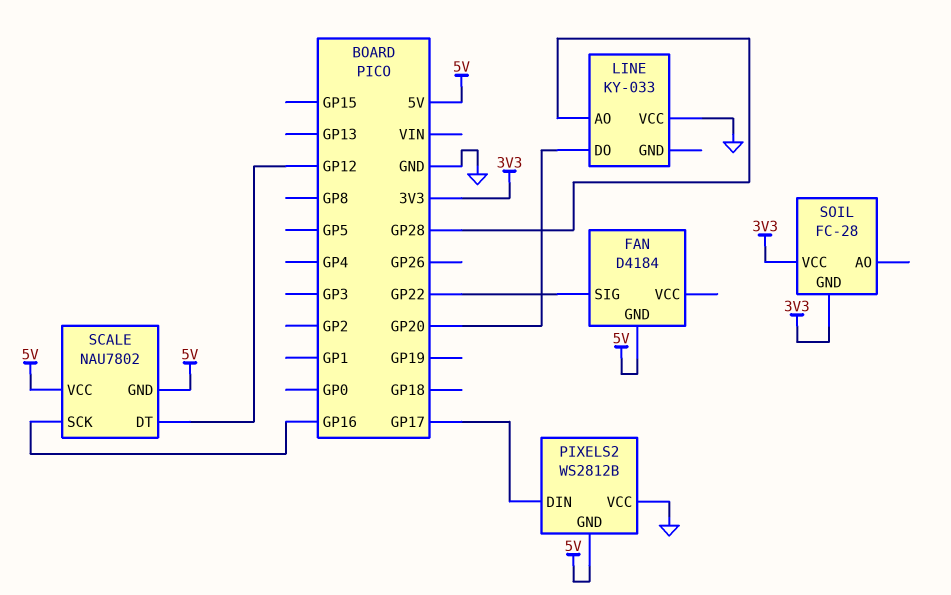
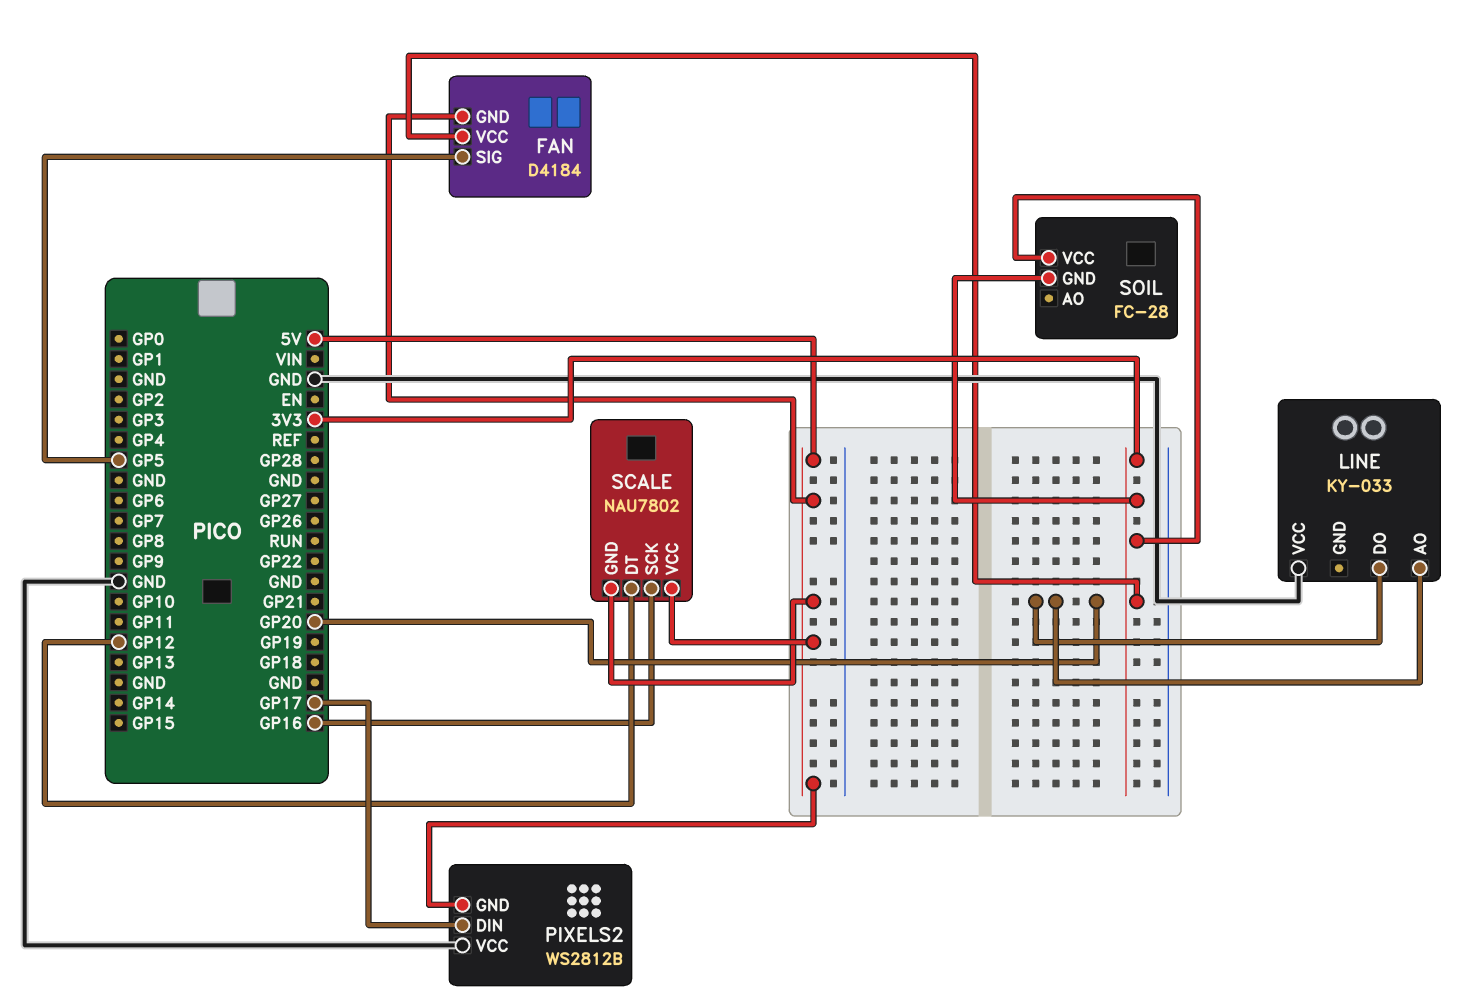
FAN pin SIG: GP22 -> GP5
FAN pin VCC: none -> 3V3
LINE pin AO: GP28 -> GP20

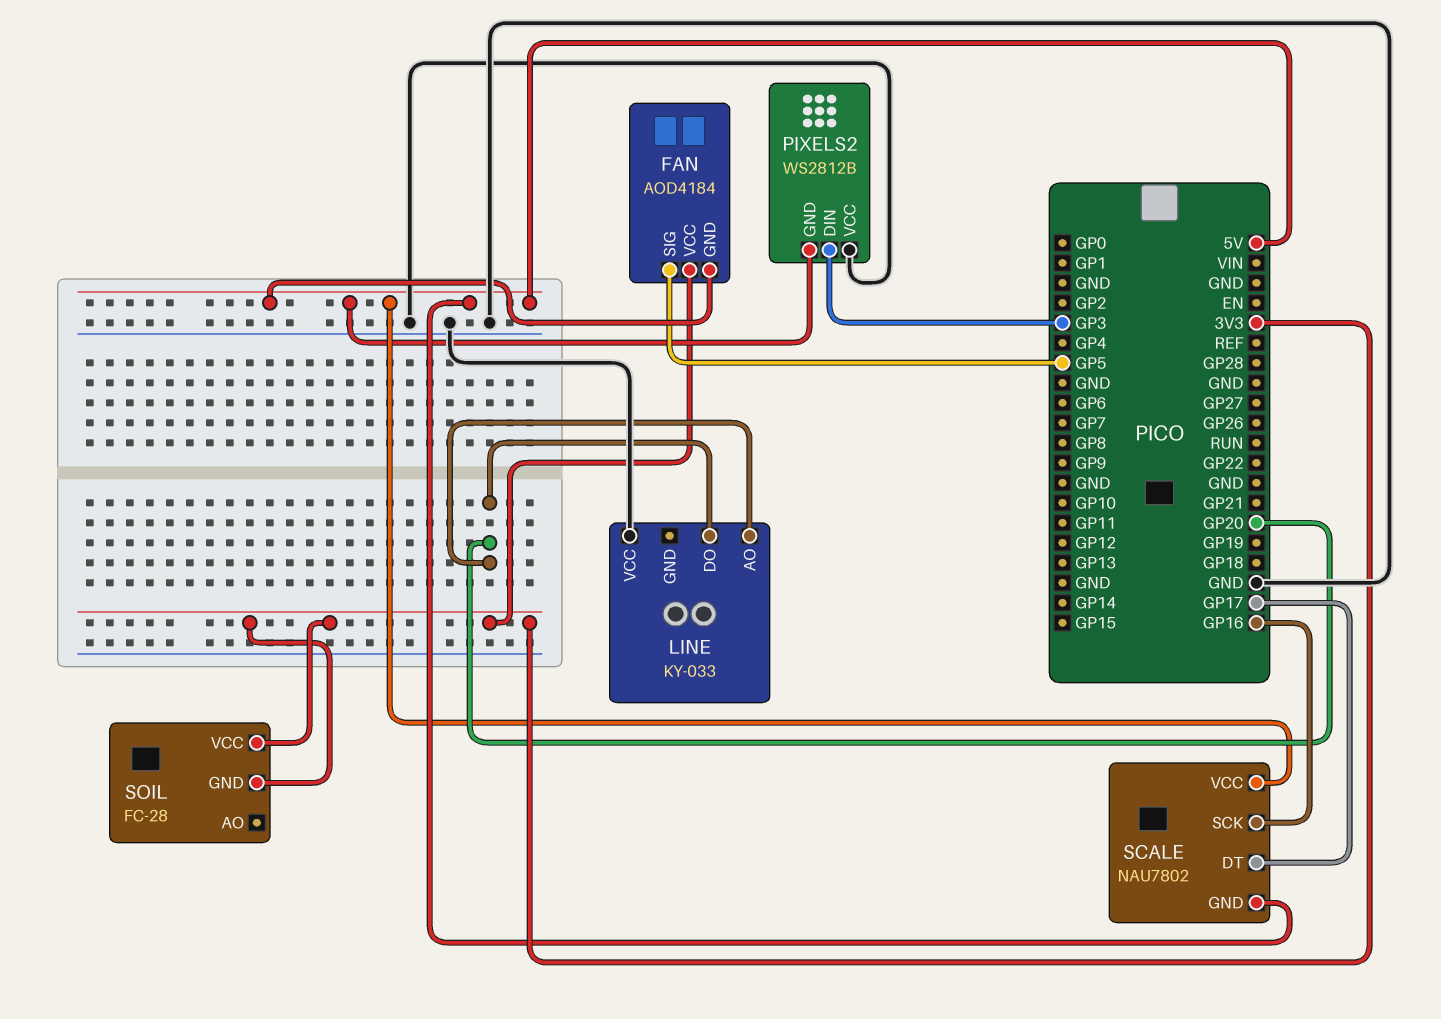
FAN: D4184 -> AOD4184
PIXELS2 pin DIN: GP17 -> GP3
SCALE pin DT: GP12 -> GP17

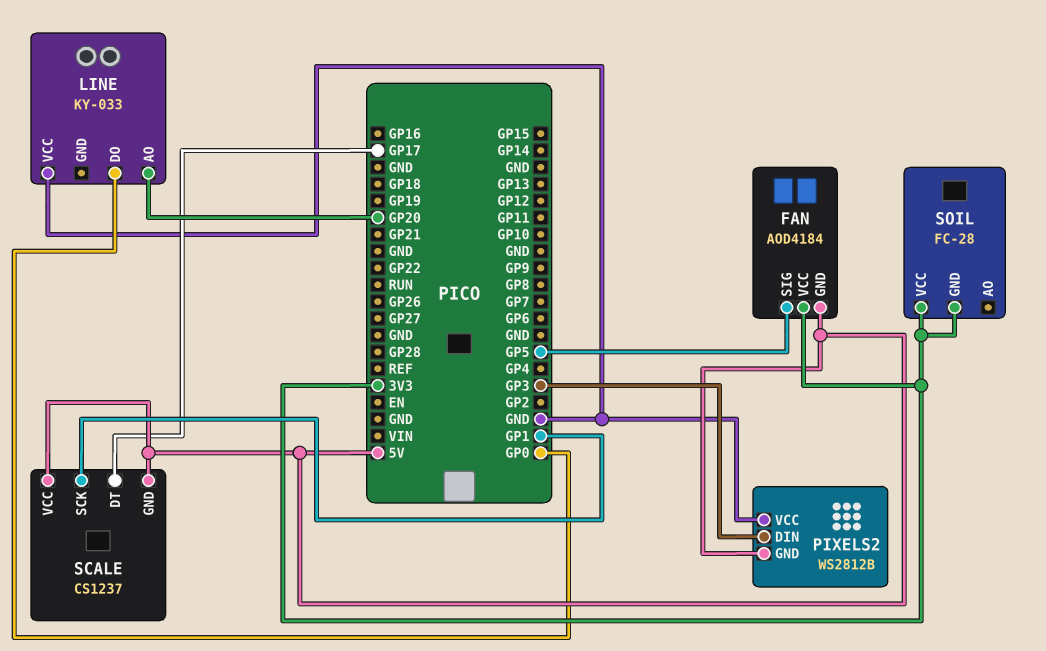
LINE pin DO: GP20 -> GP0
SCALE: NAU7802 -> CS1237
SCALE pin SCK: GP16 -> GP1

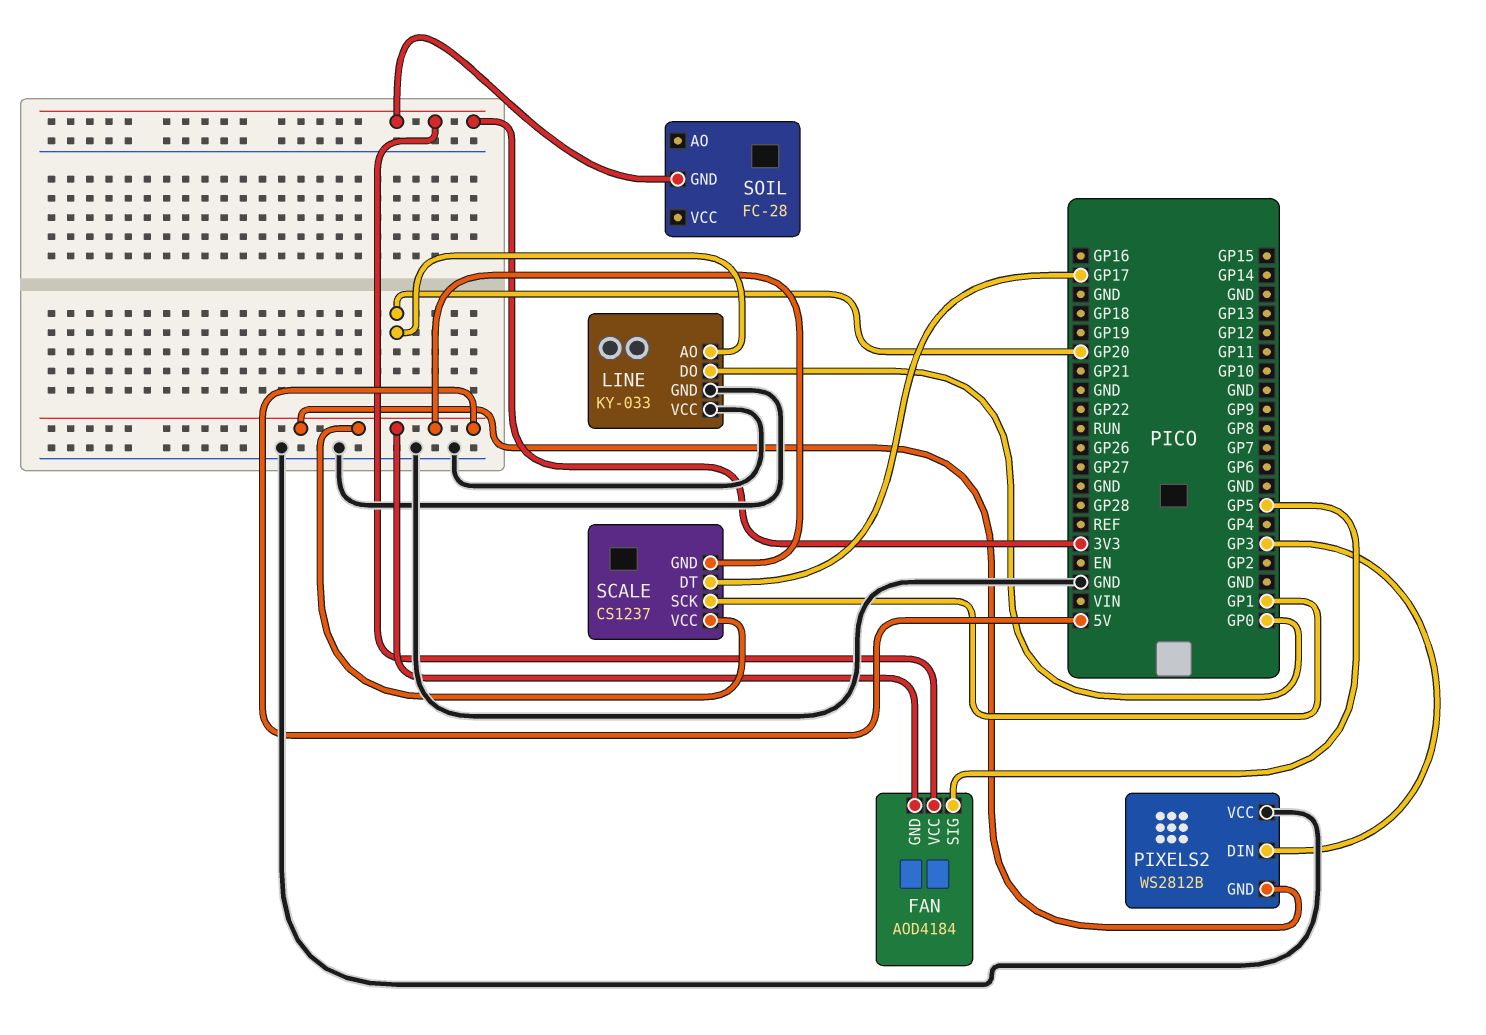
LINE pin GND: none -> GND
SOIL pin VCC: 3V3 -> none

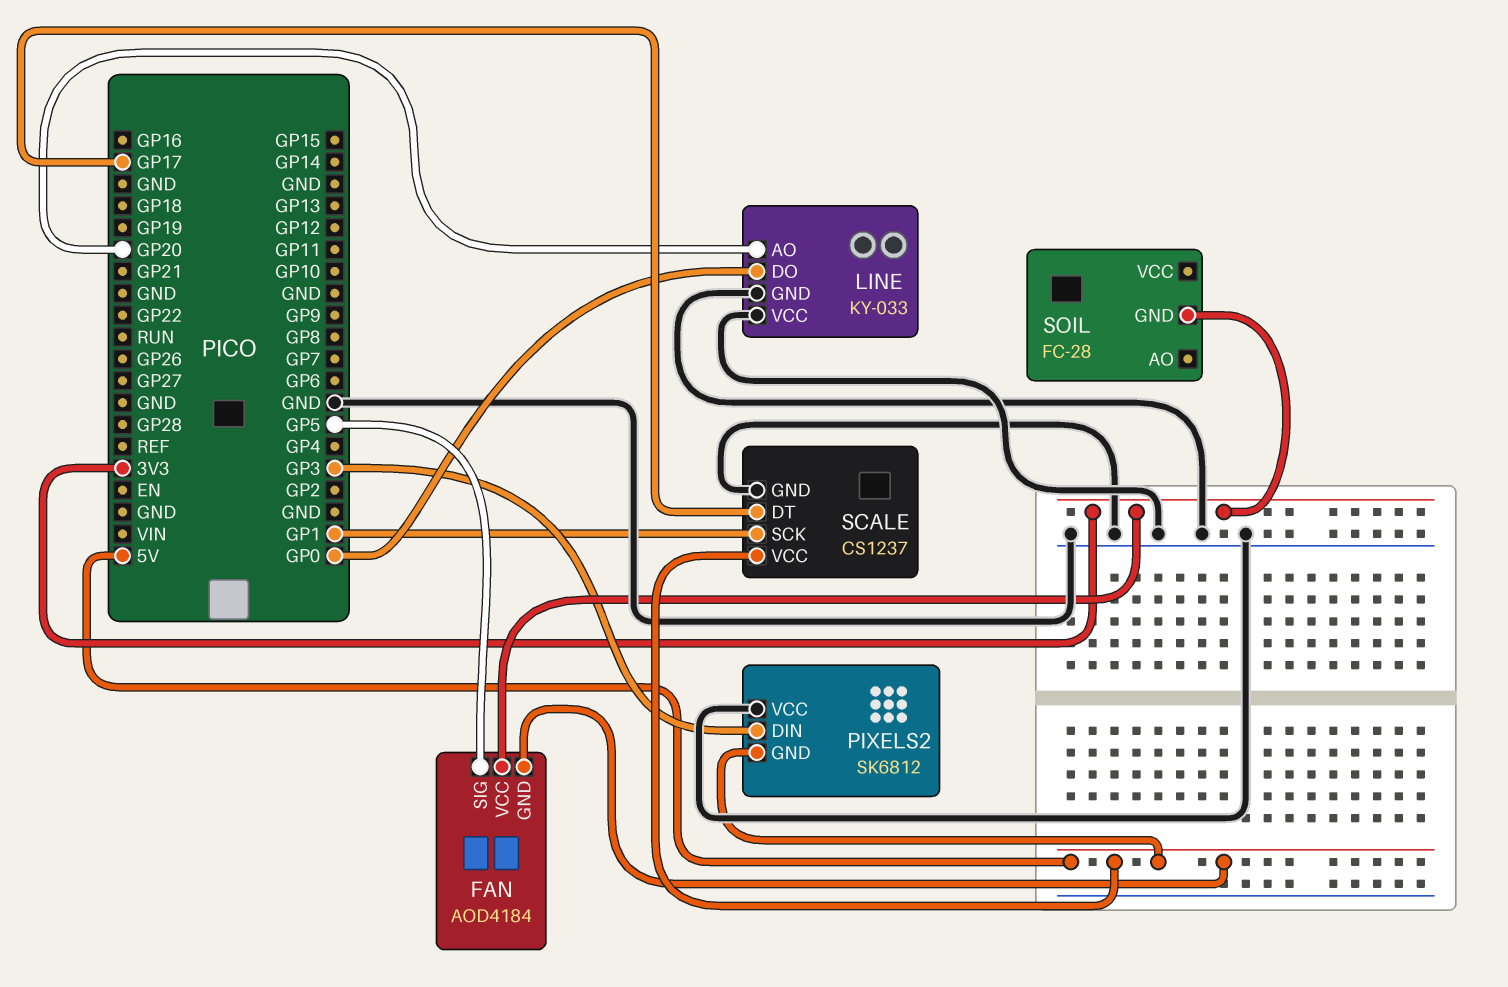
PIXELS2: WS2812B -> SK6812
SCALE pin GND: 5V -> GND

